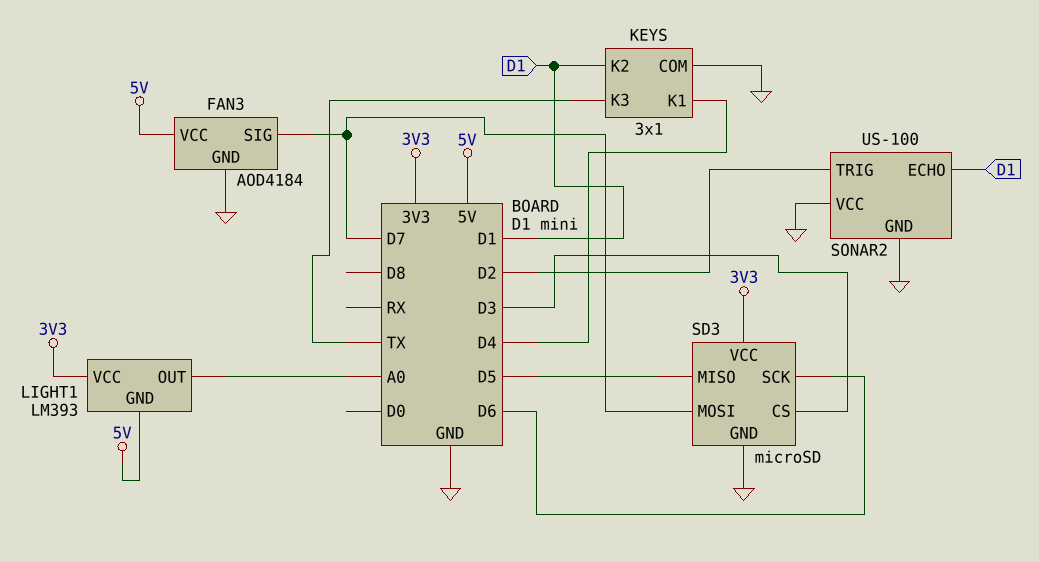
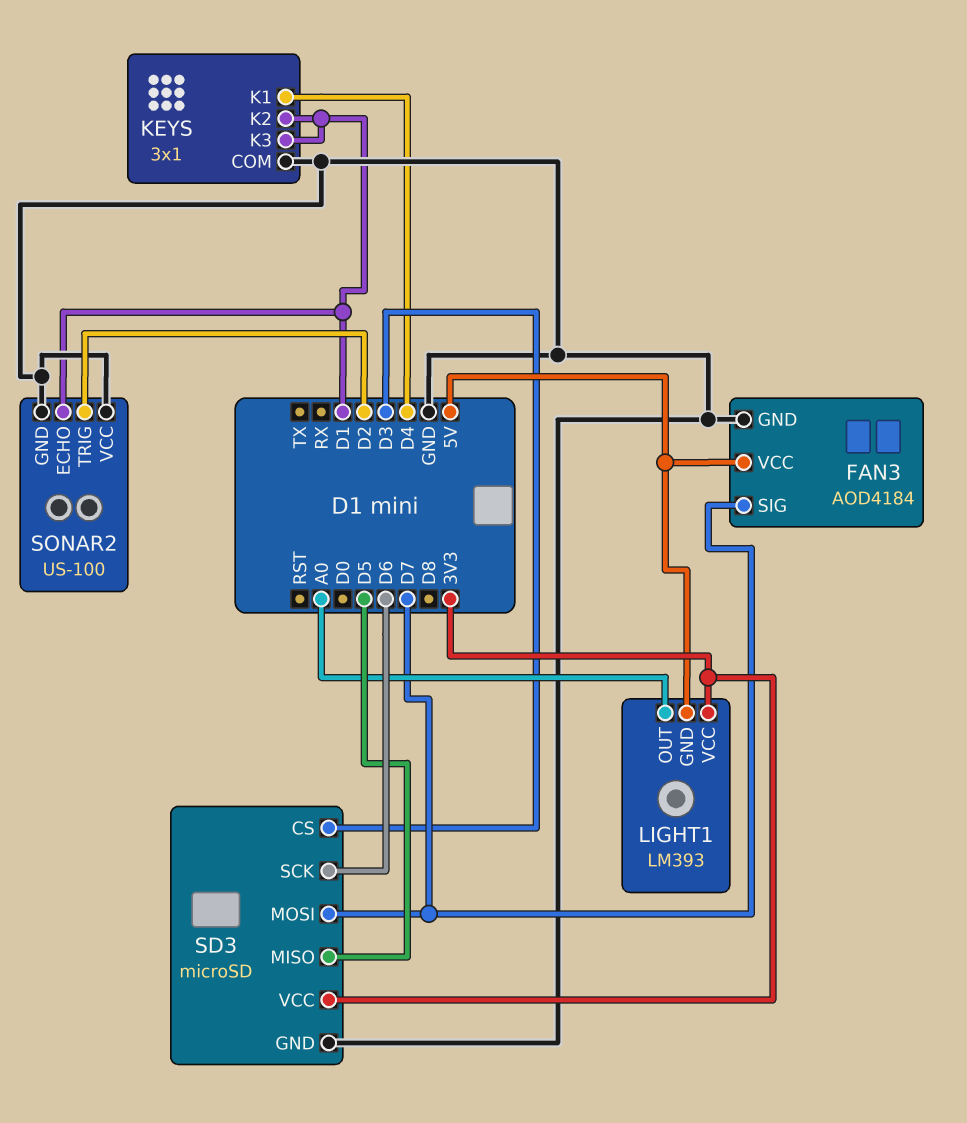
KEYS pin K3: TX -> D1

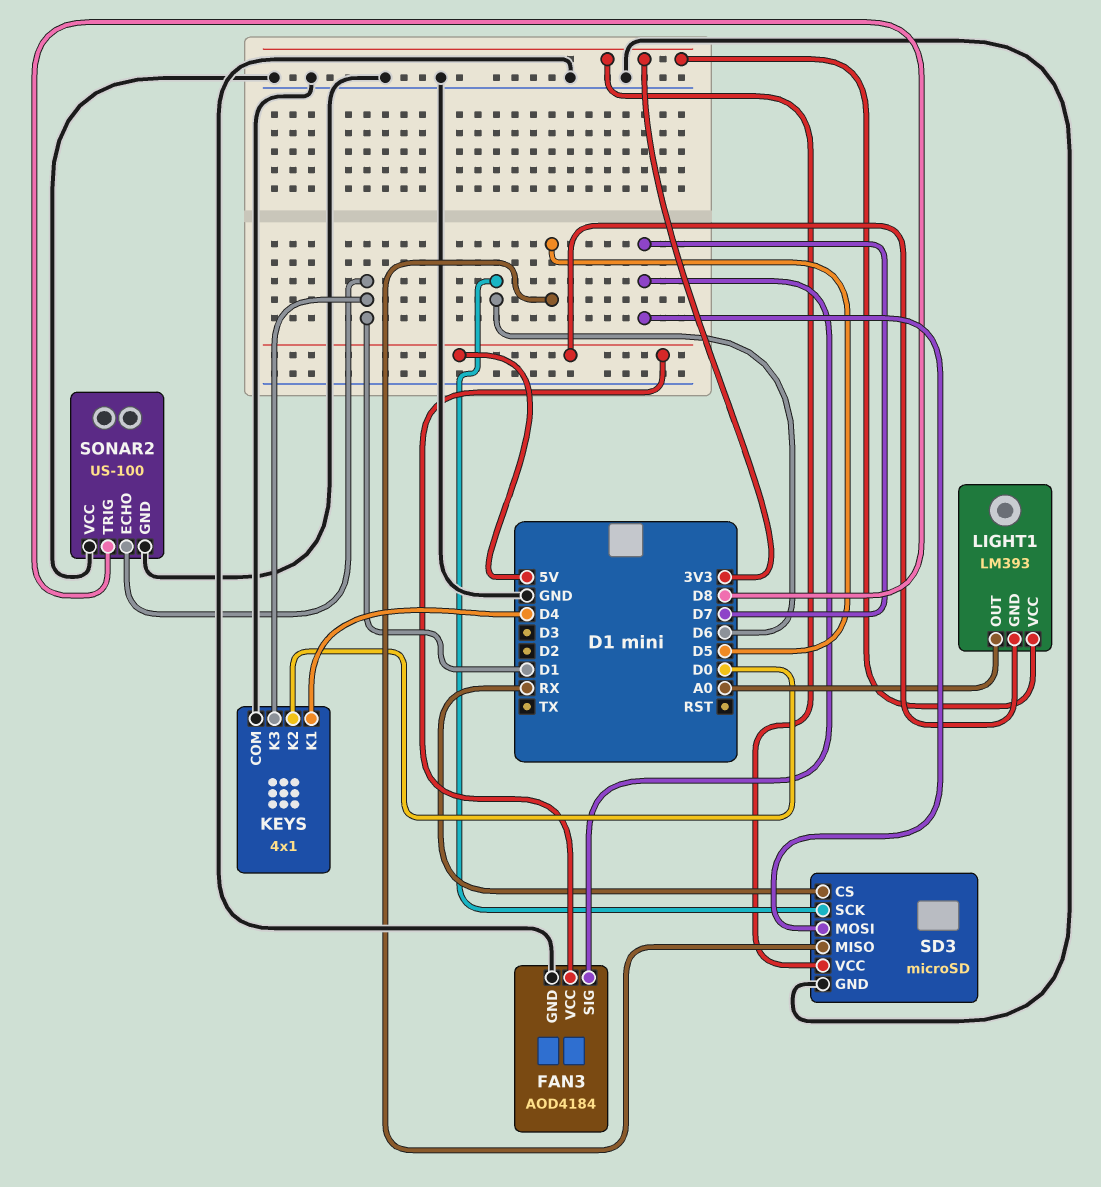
KEYS: 3x1 -> 4x1
KEYS pin K2: D1 -> D0
SD3 pin CS: D3 -> RX
SONAR2 pin TRIG: D2 -> D8

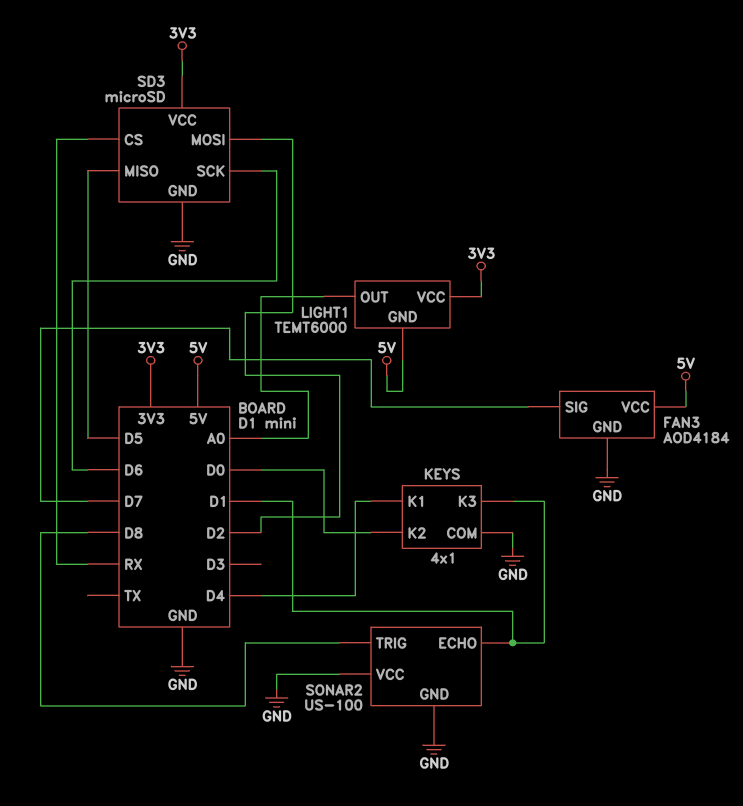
LIGHT1: LM393 -> TEMT6000
SD3 pin MOSI: D7 -> D2

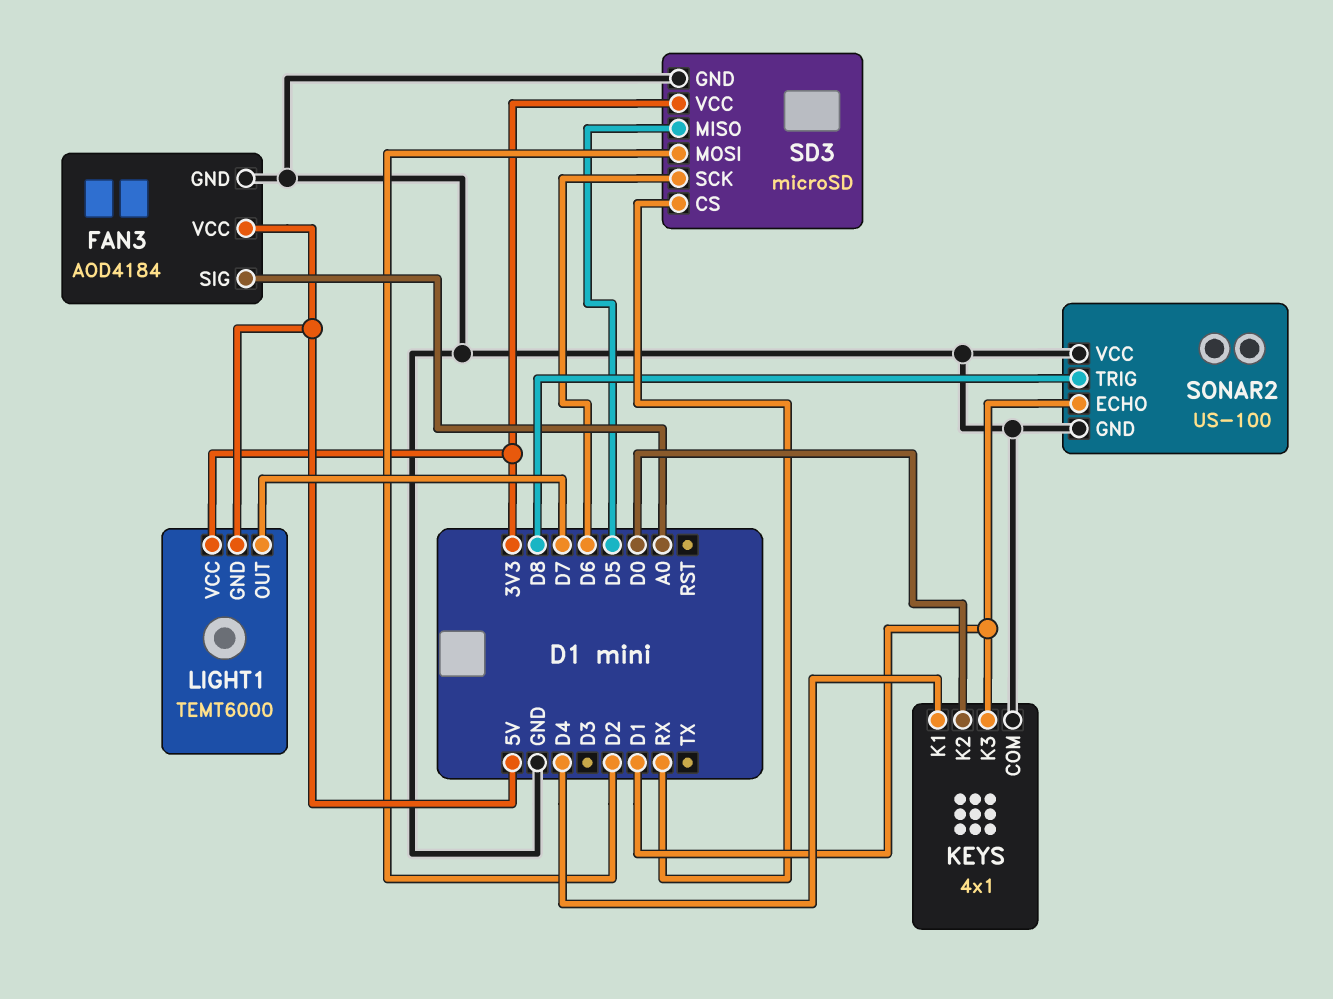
FAN3 pin SIG: D7 -> A0
LIGHT1 pin OUT: A0 -> D7

